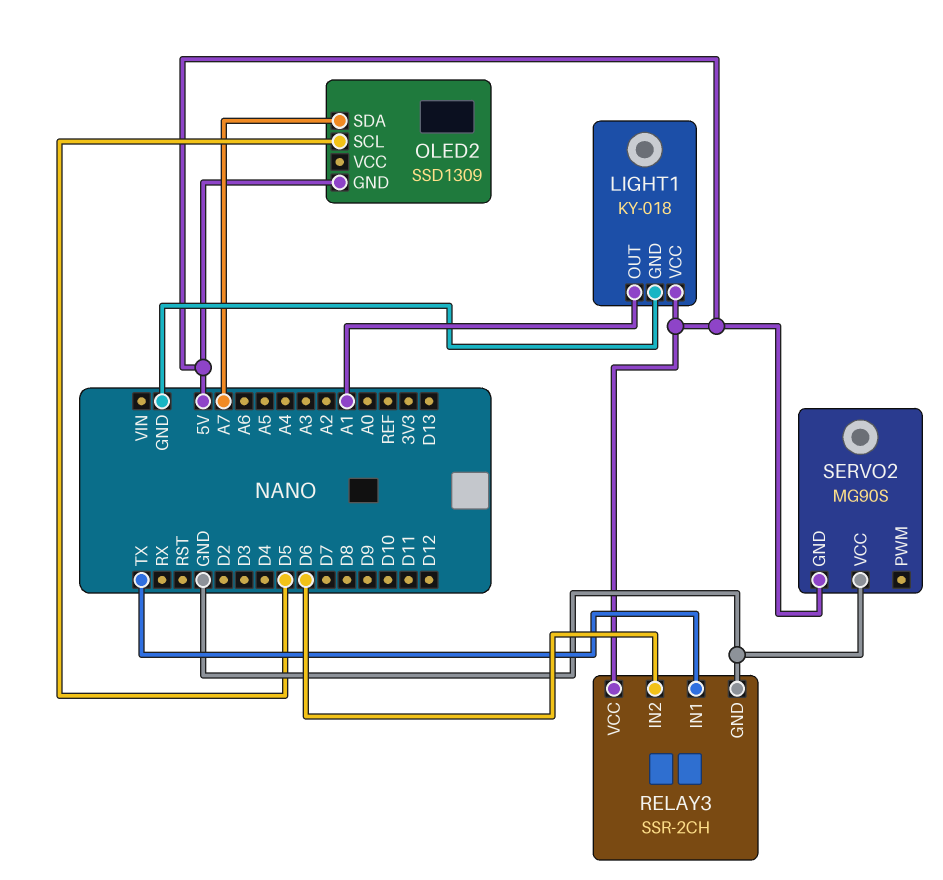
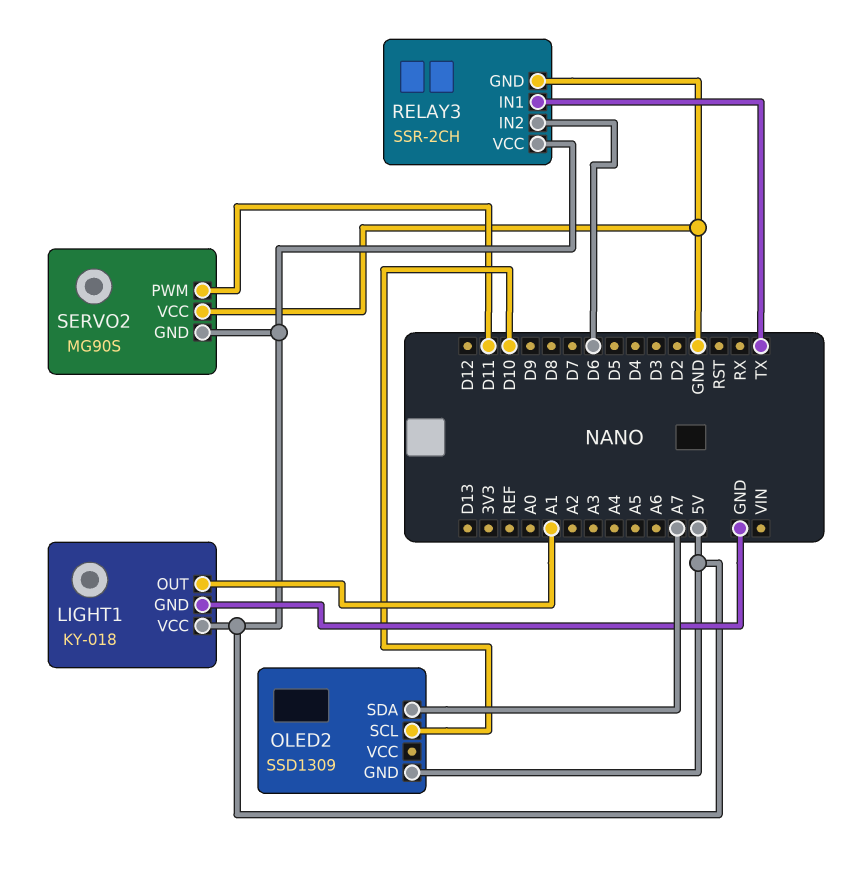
OLED2 pin SCL: D5 -> D10
SERVO2 pin PWM: none -> D11

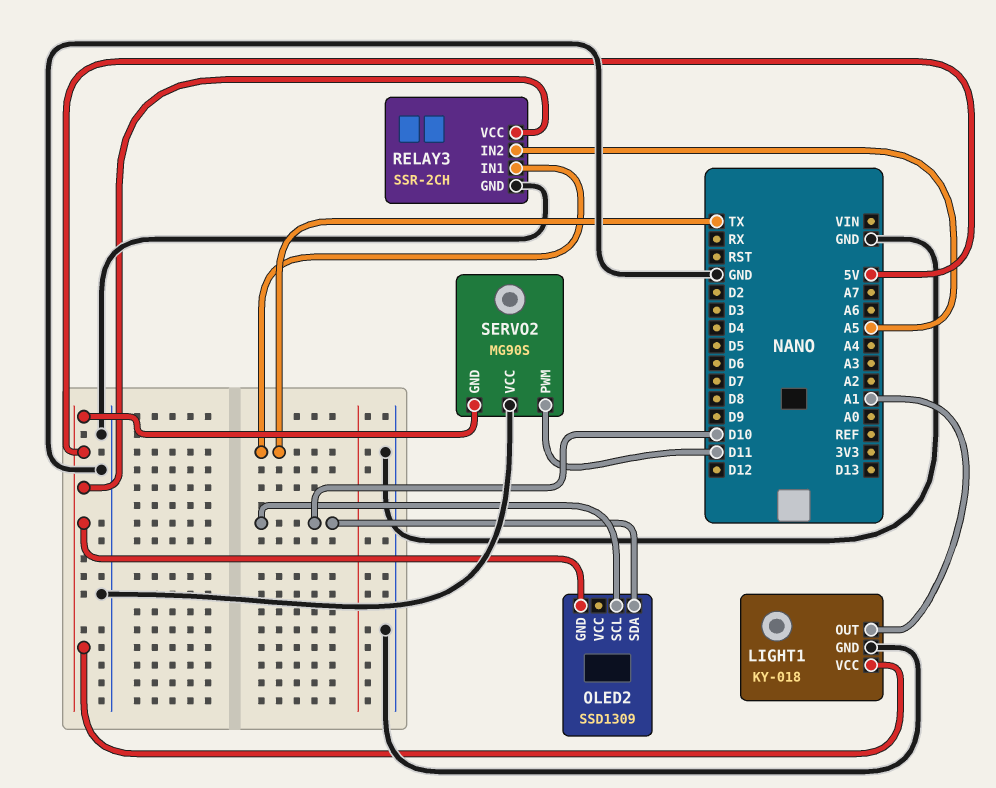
OLED2 pin SDA: A7 -> D10
RELAY3 pin IN2: D6 -> A5

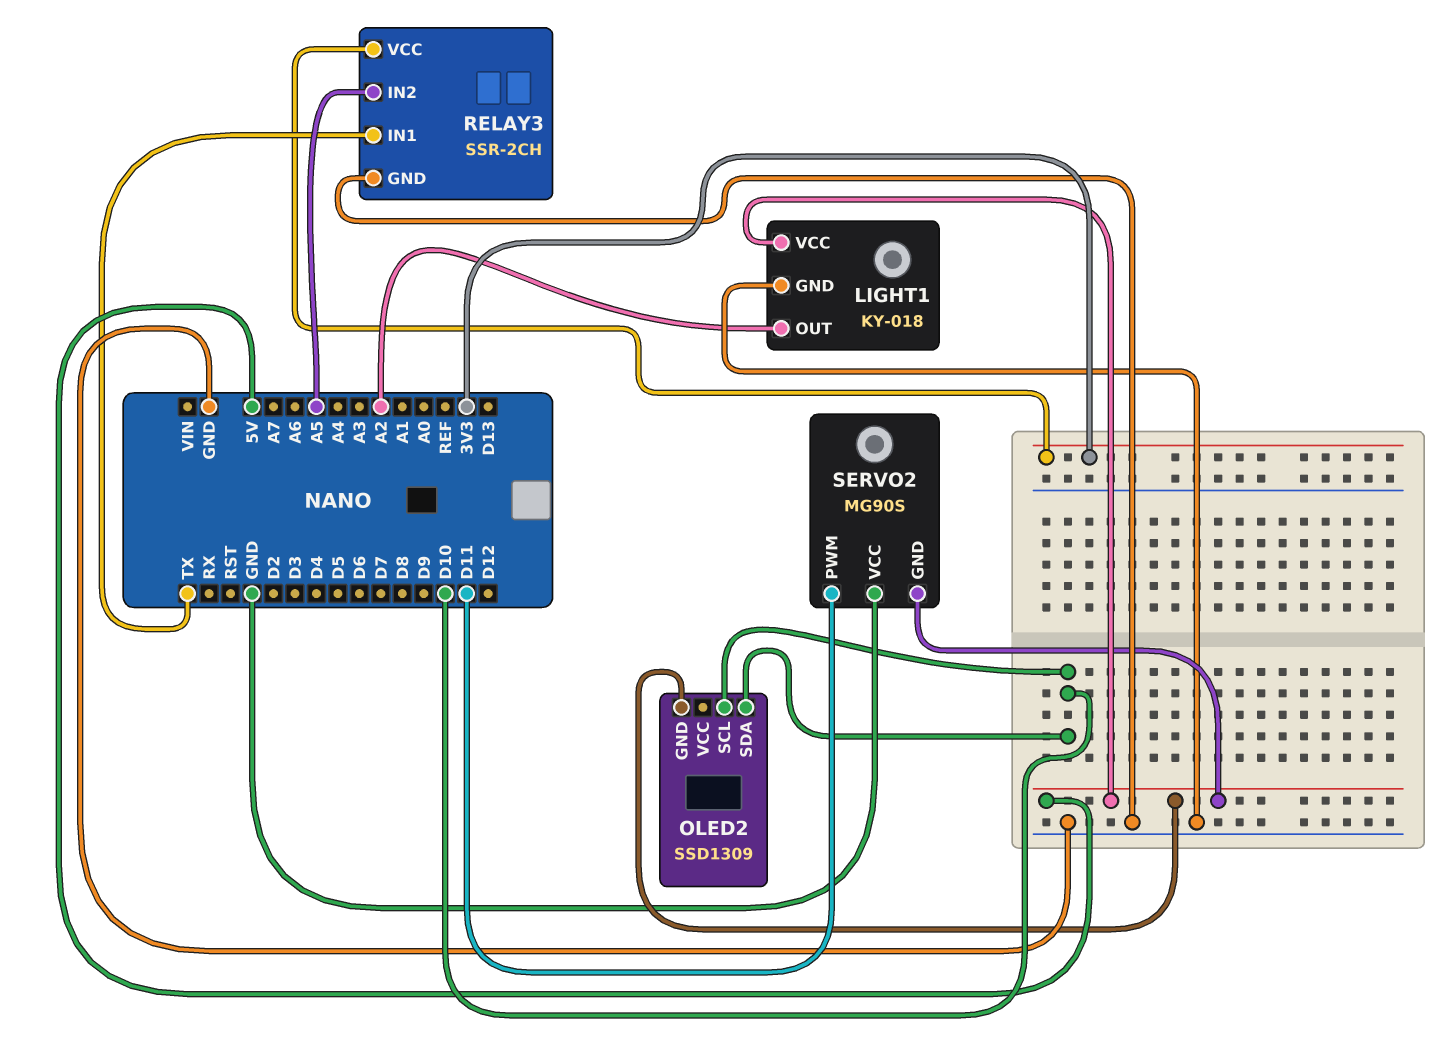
LIGHT1 pin OUT: A1 -> A2
RELAY3 pin VCC: 5V -> 3V3

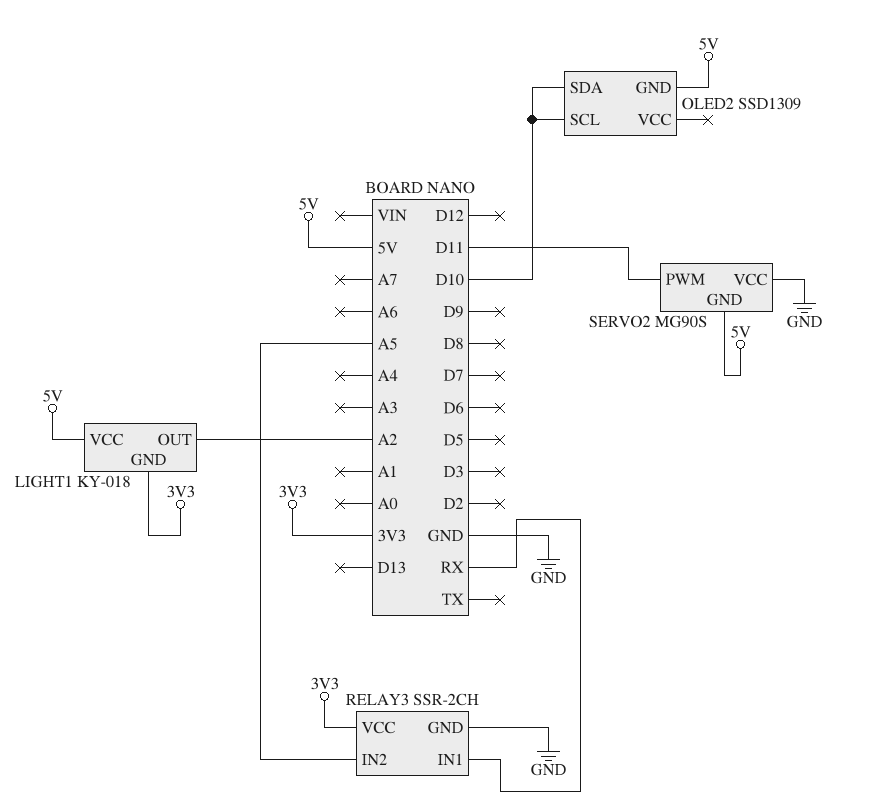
LIGHT1 pin GND: GND -> 3V3
RELAY3 pin IN1: TX -> RX

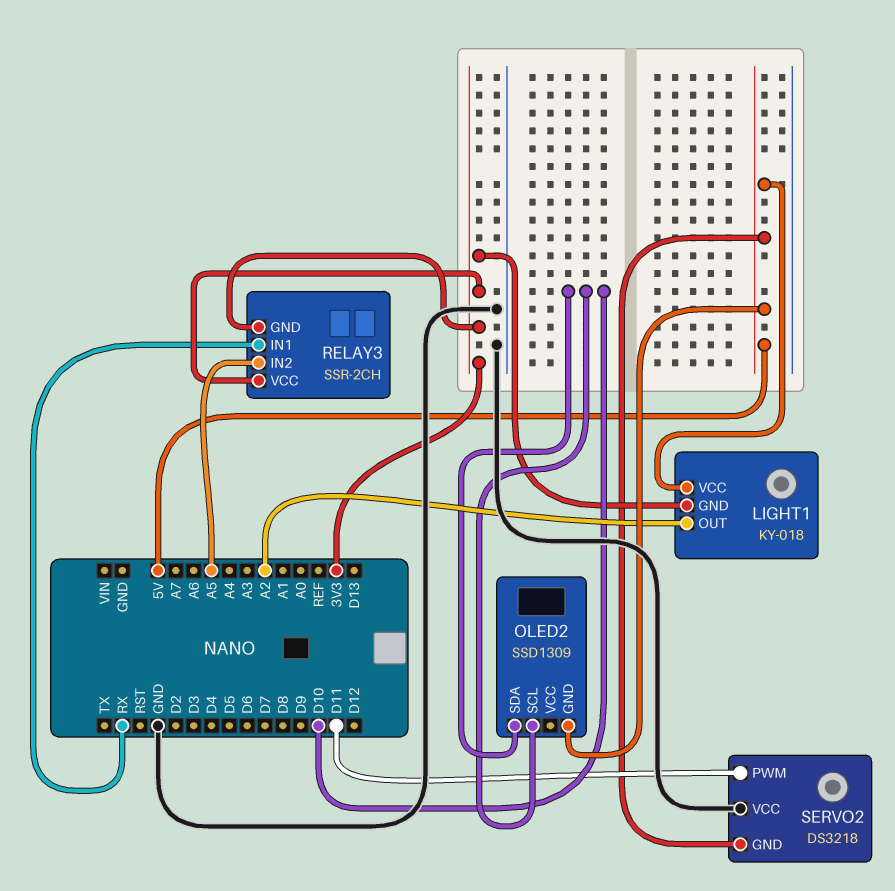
RELAY3 pin GND: GND -> 3V3
SERVO2: MG90S -> DS3218

